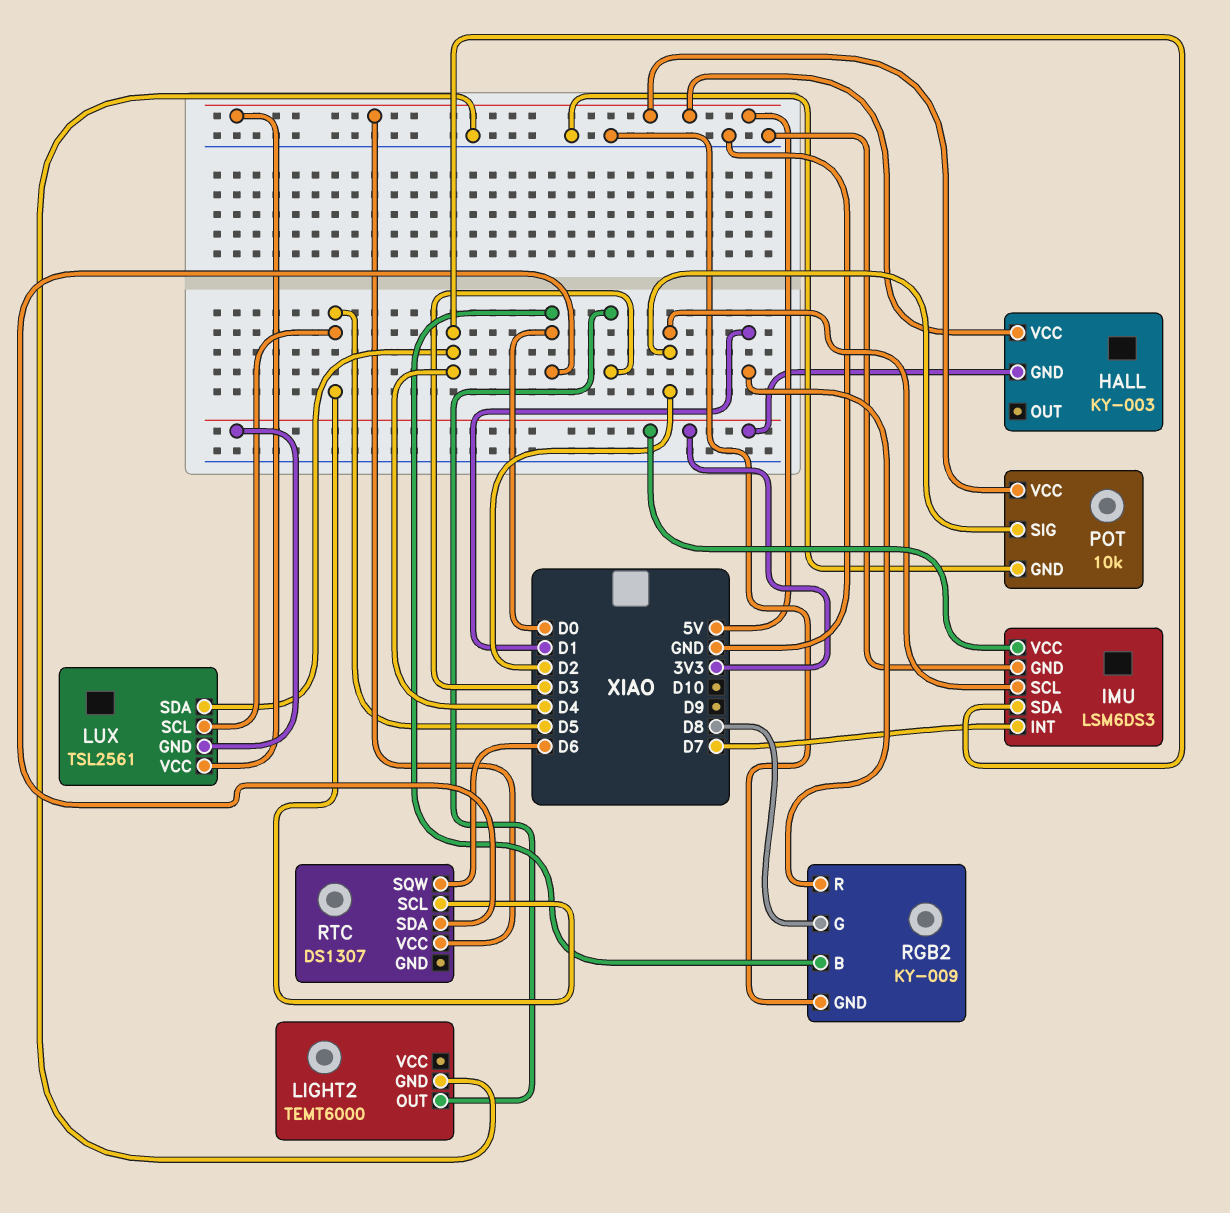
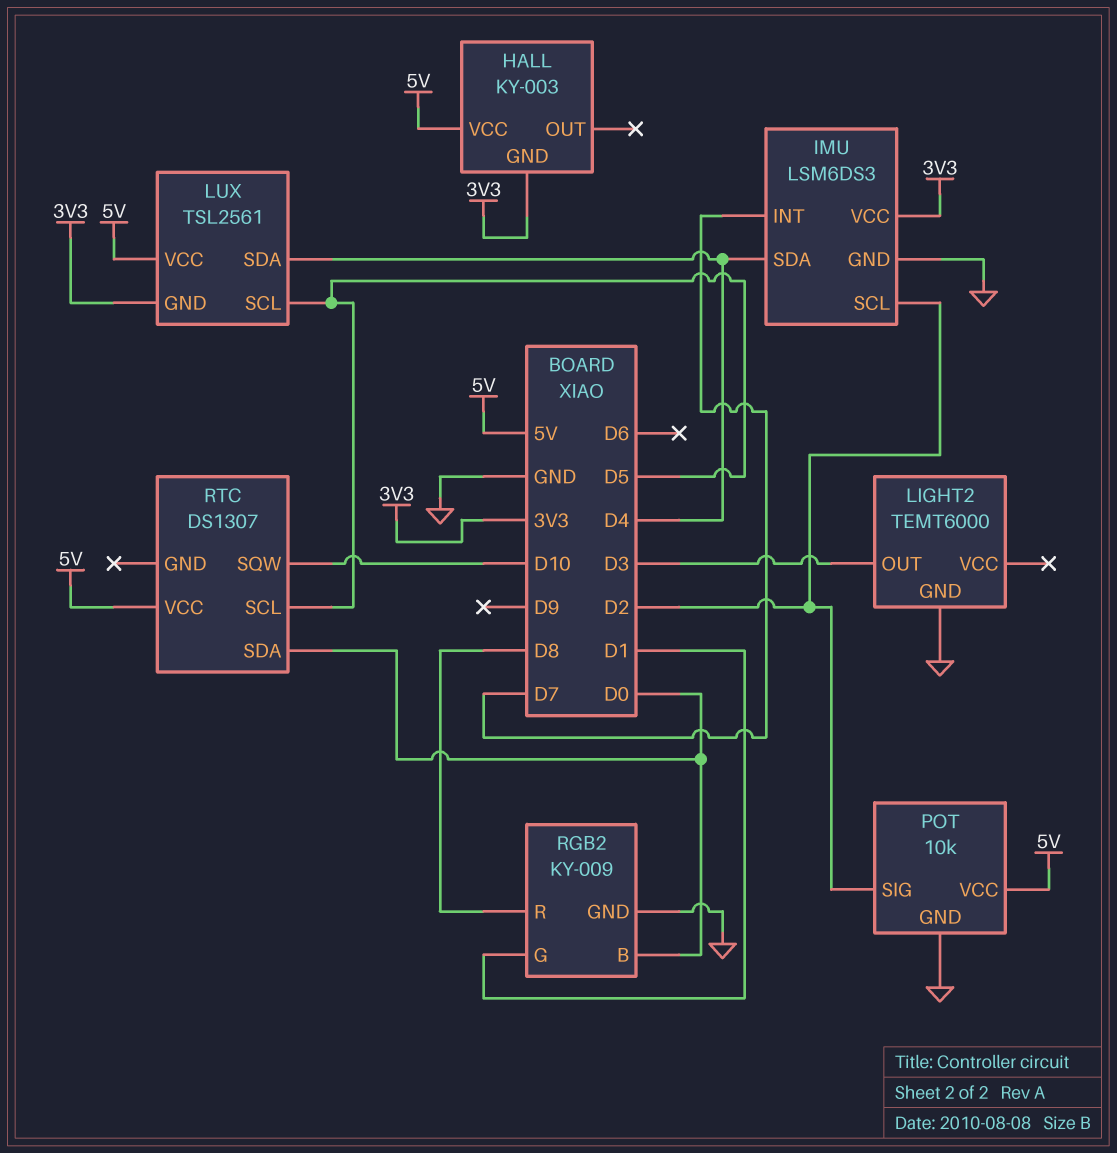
RGB2 pin G: D8 -> D1
RGB2 pin R: D1 -> D8
RTC pin SQW: D6 -> D10

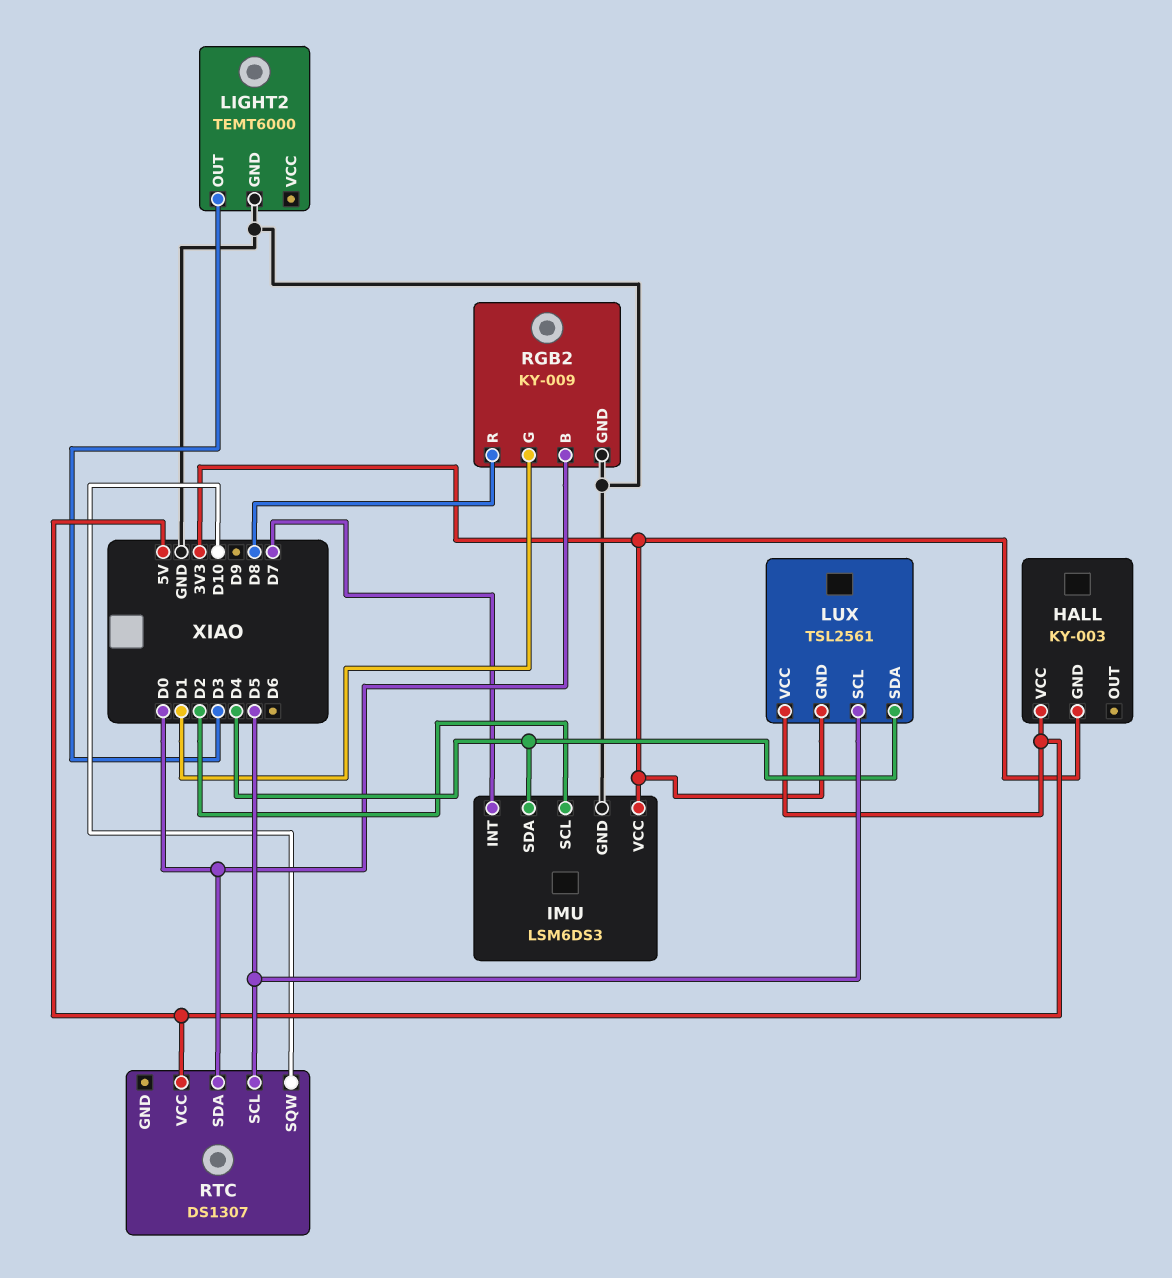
POT: 10k -> none
POT pin GND: GND -> none
POT pin SIG: D2 -> none
POT pin VCC: 5V -> none

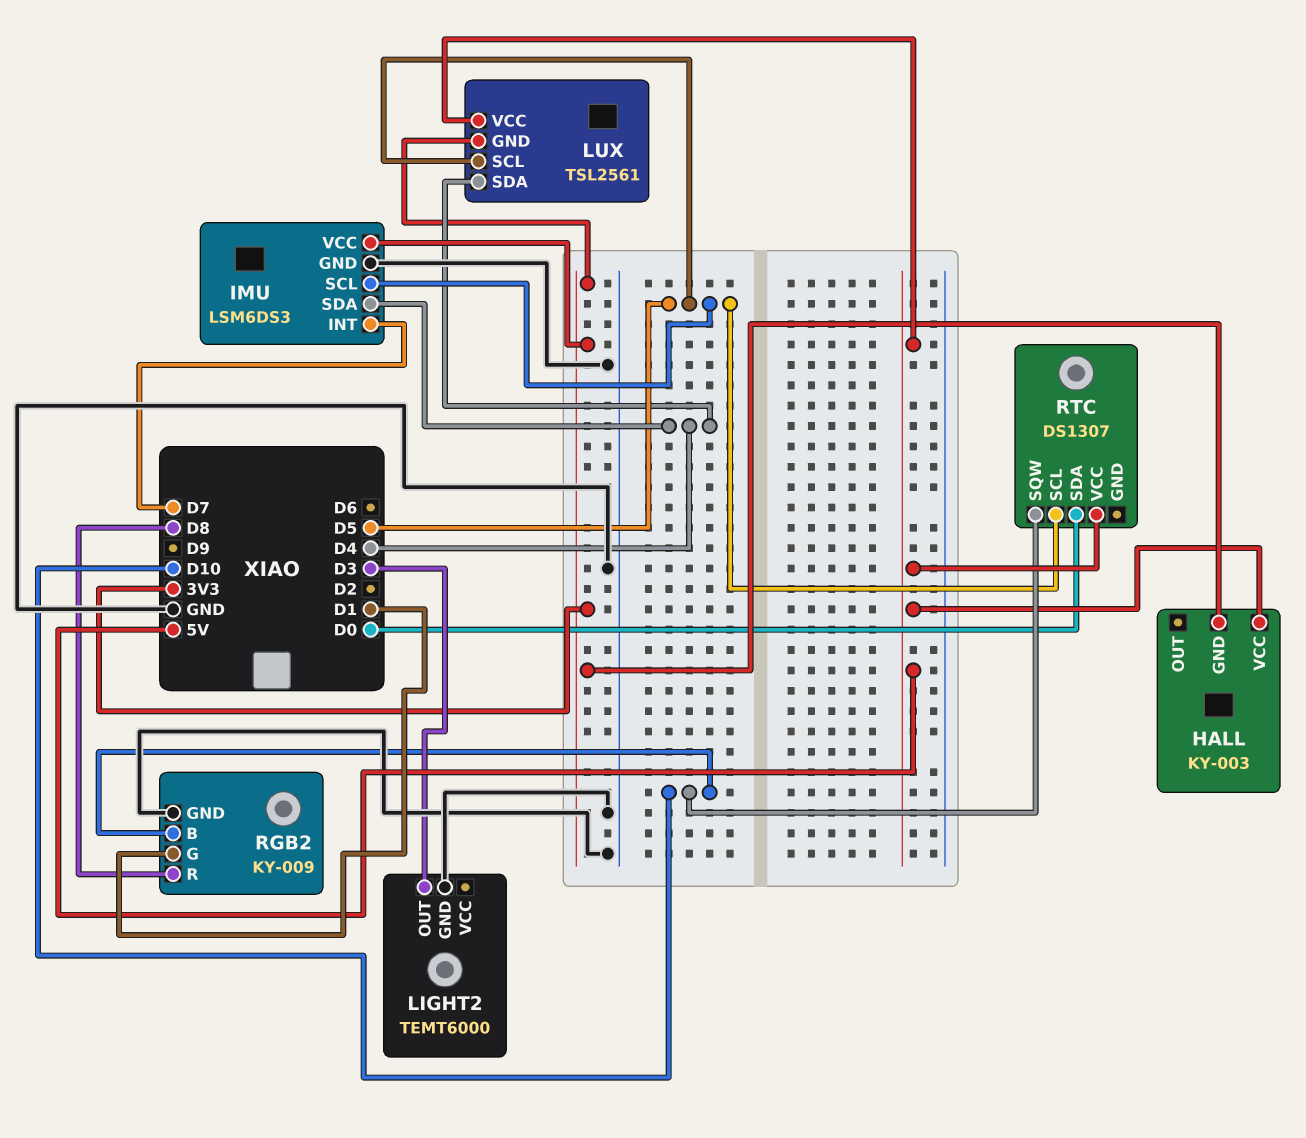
IMU pin SCL: D2 -> D5
RGB2 pin B: D0 -> D10

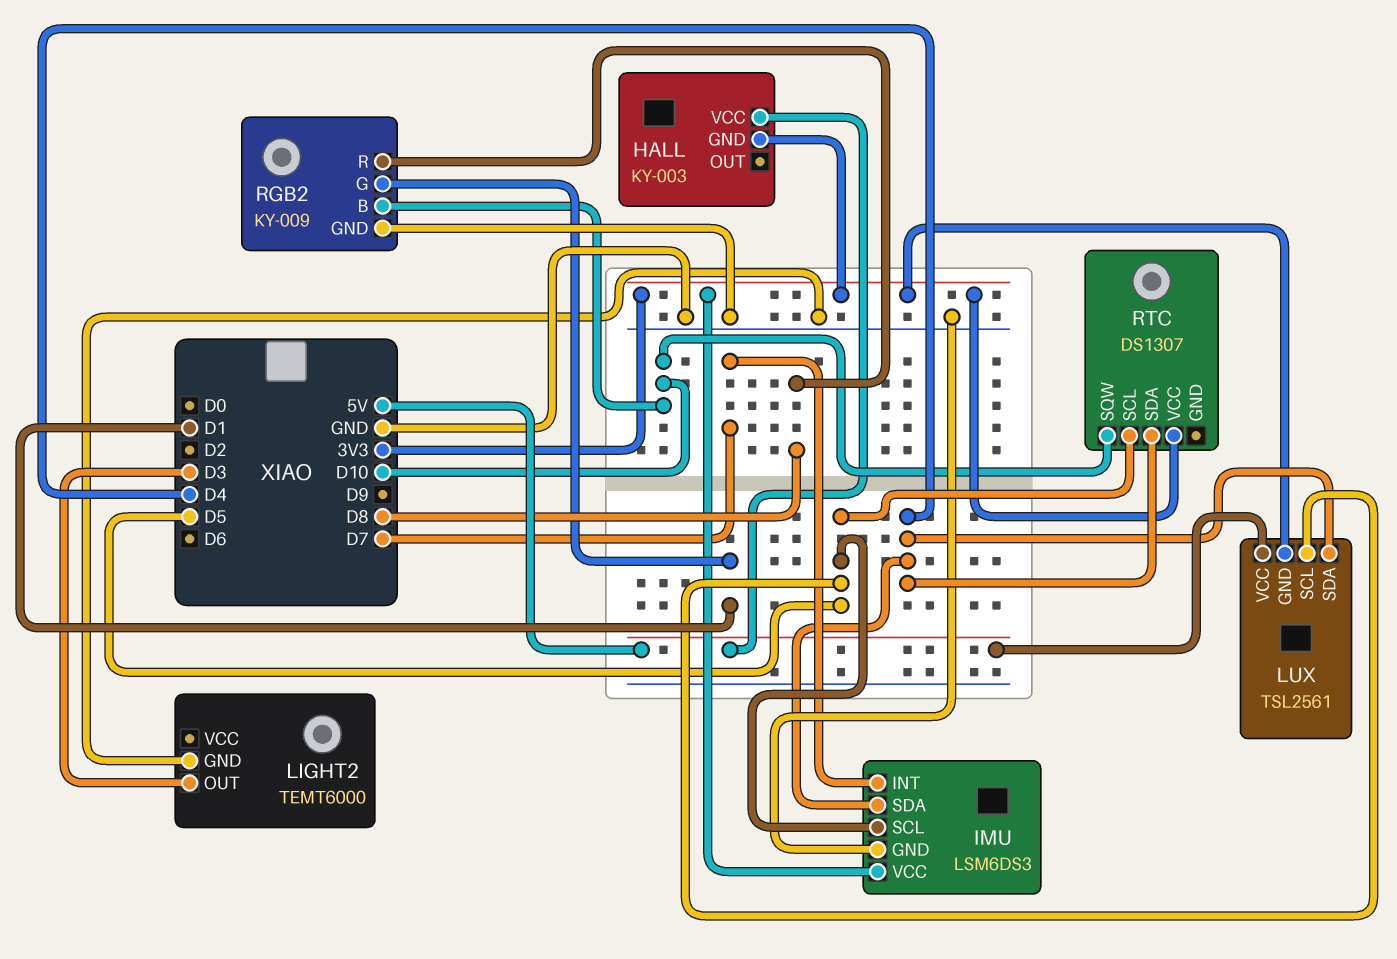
RTC pin SDA: D0 -> D4
RTC pin VCC: 5V -> 3V3

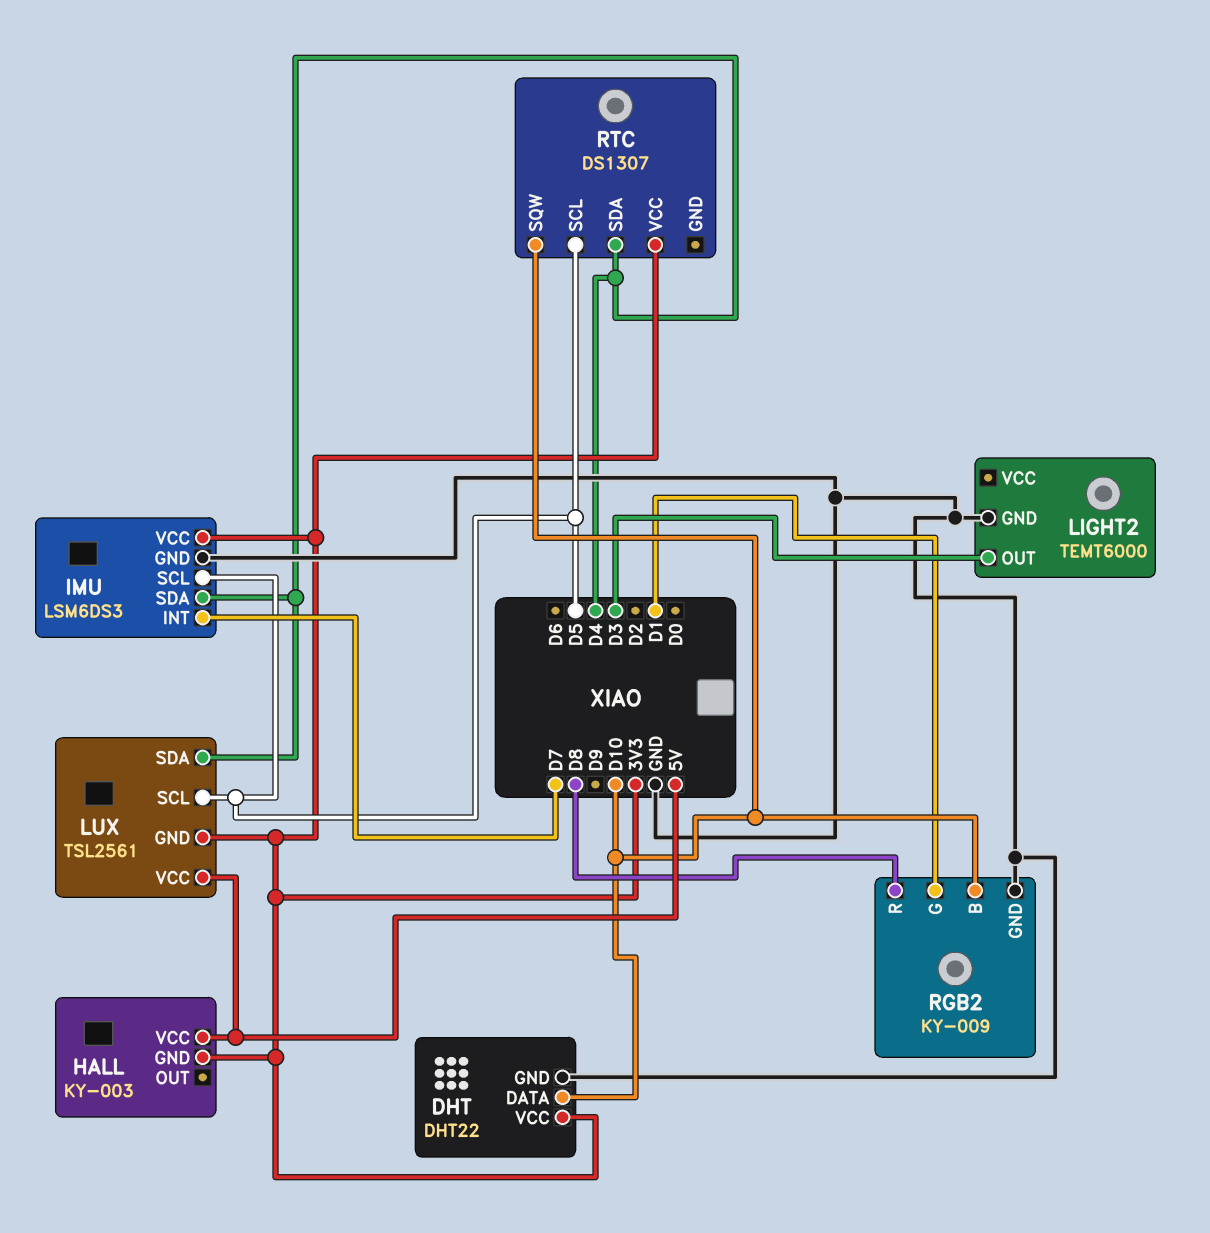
DHT: none -> DHT22
DHT pin DATA: none -> D10
DHT pin GND: none -> GND
DHT pin VCC: none -> 3V3

